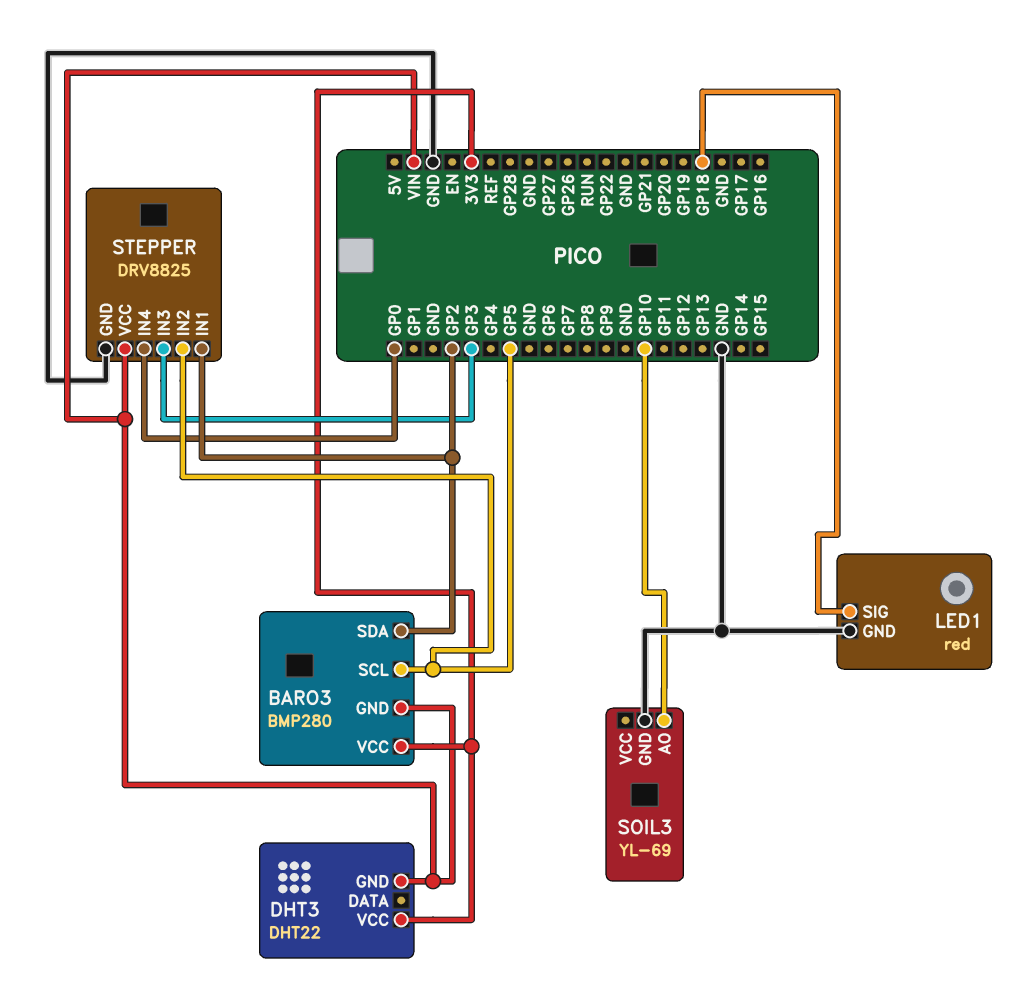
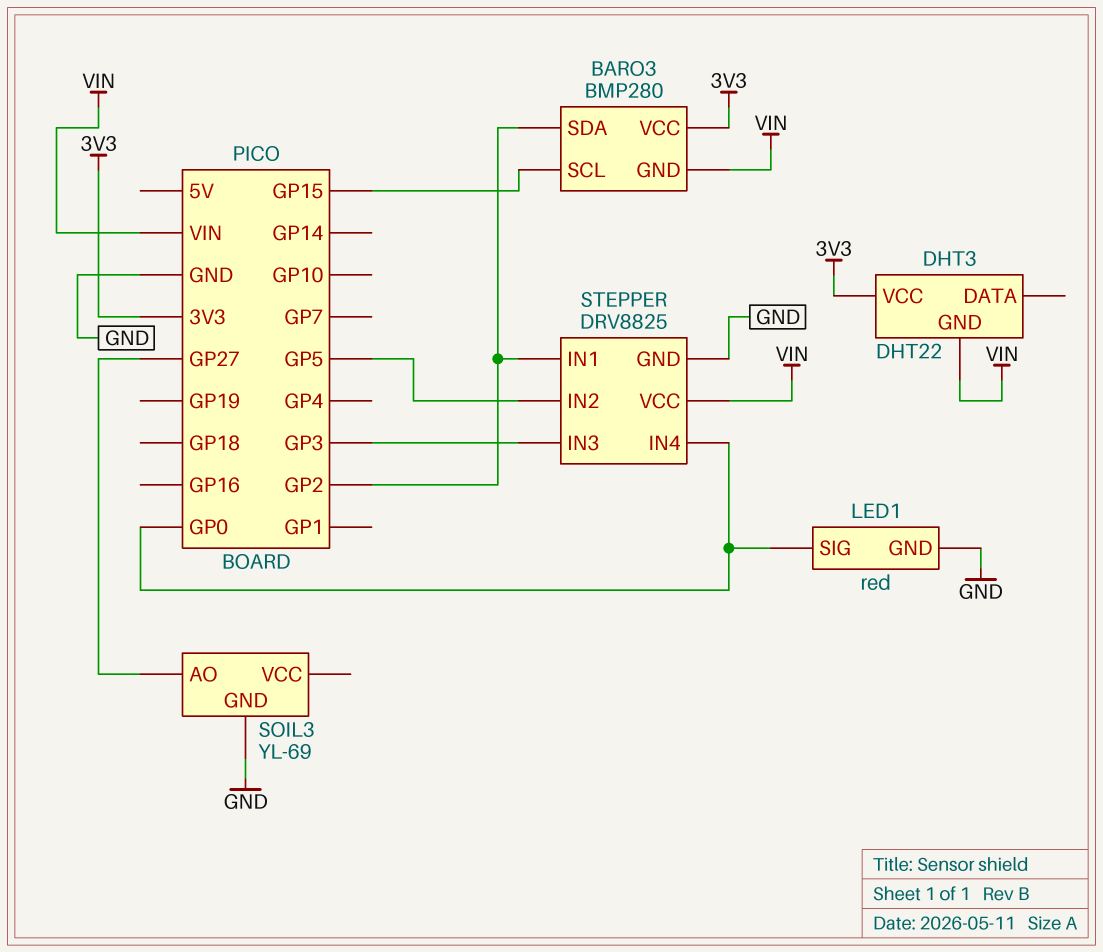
BARO3 pin SCL: GP5 -> GP15
LED1 pin SIG: GP18 -> GP0
SOIL3 pin AO: GP10 -> GP27

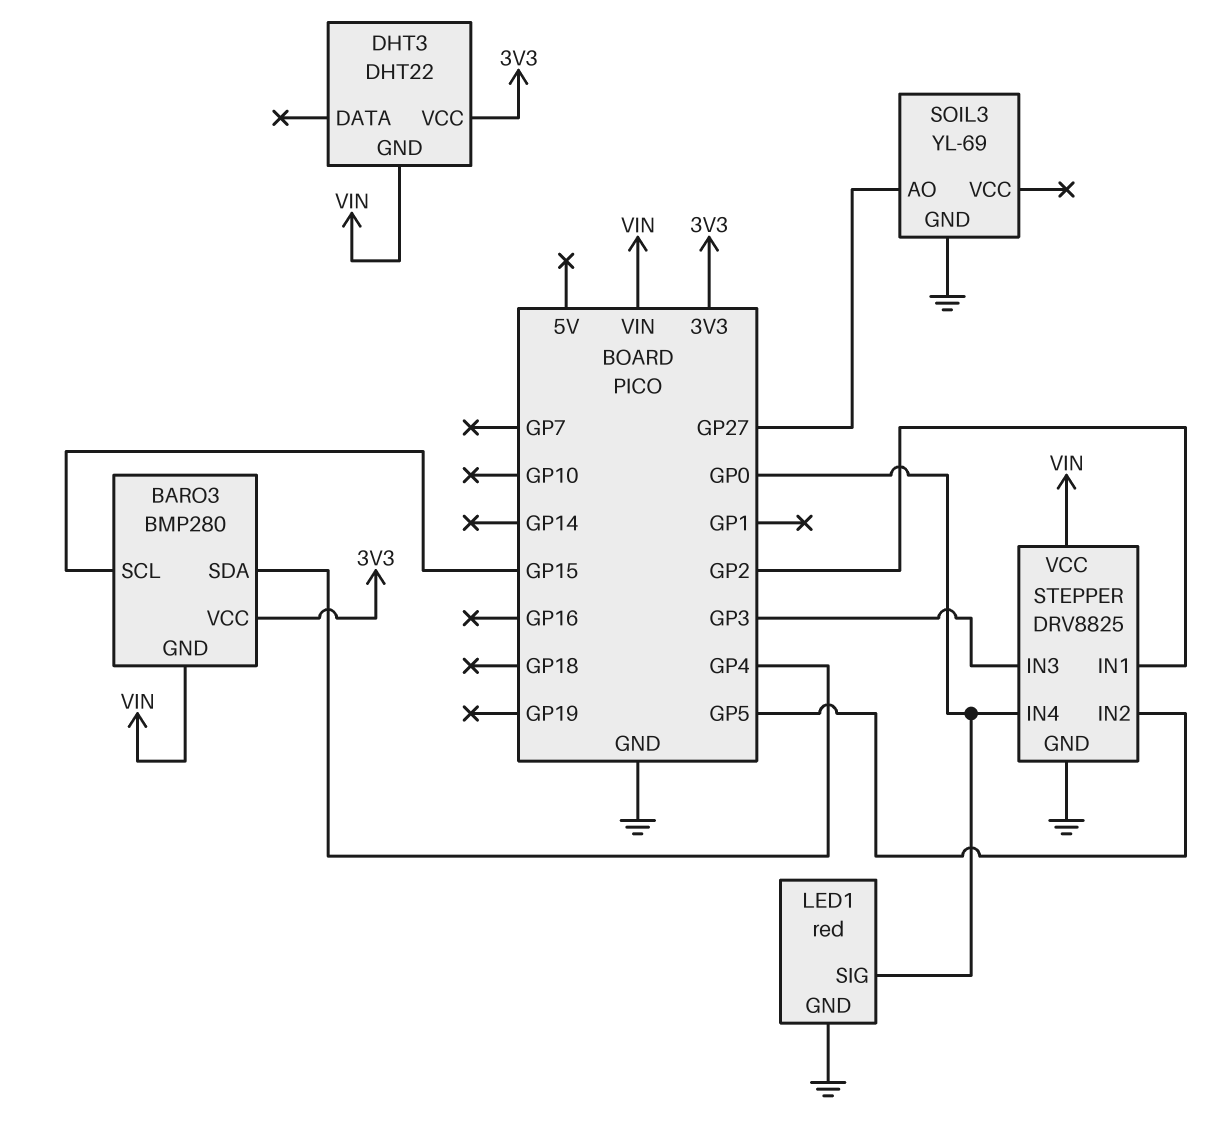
BARO3 pin SDA: GP2 -> GP4

